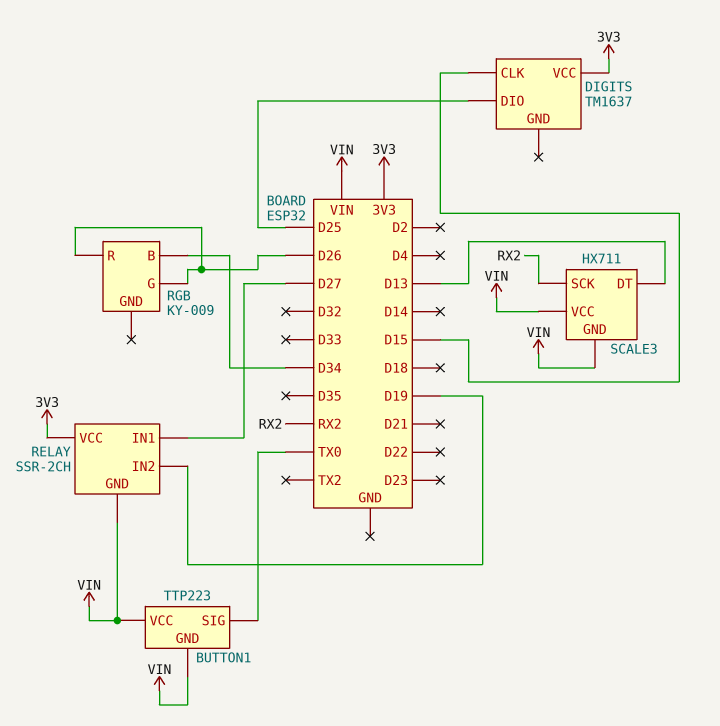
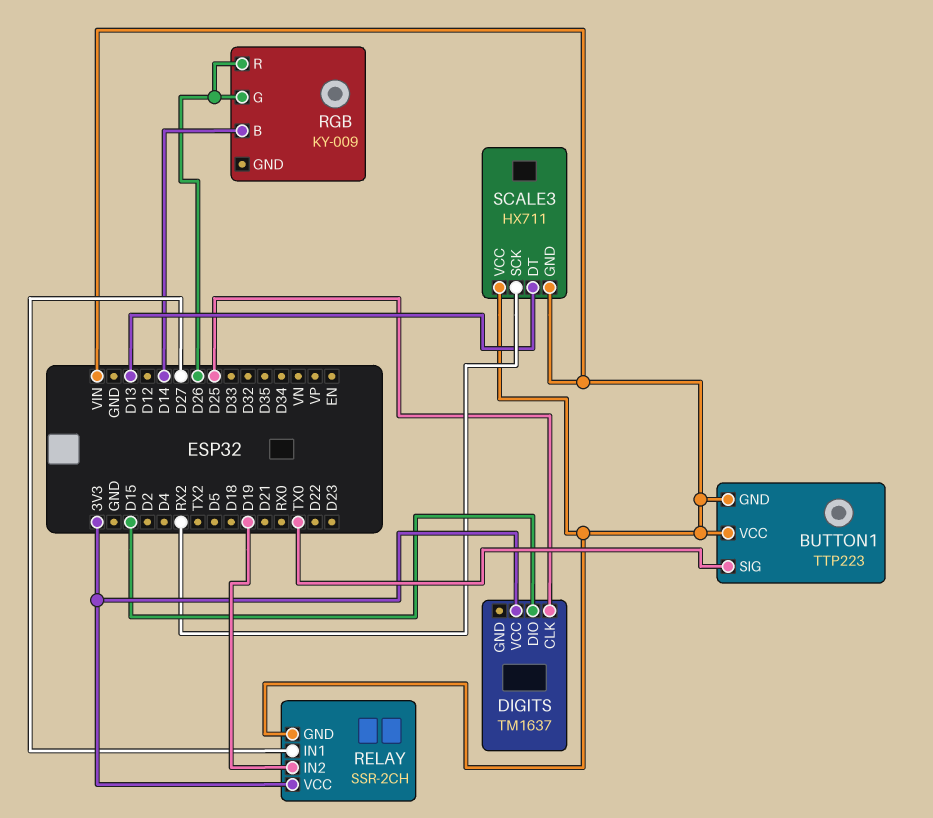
DIGITS pin CLK: D15 -> D25
DIGITS pin DIO: D25 -> D15
RGB pin B: D34 -> D14

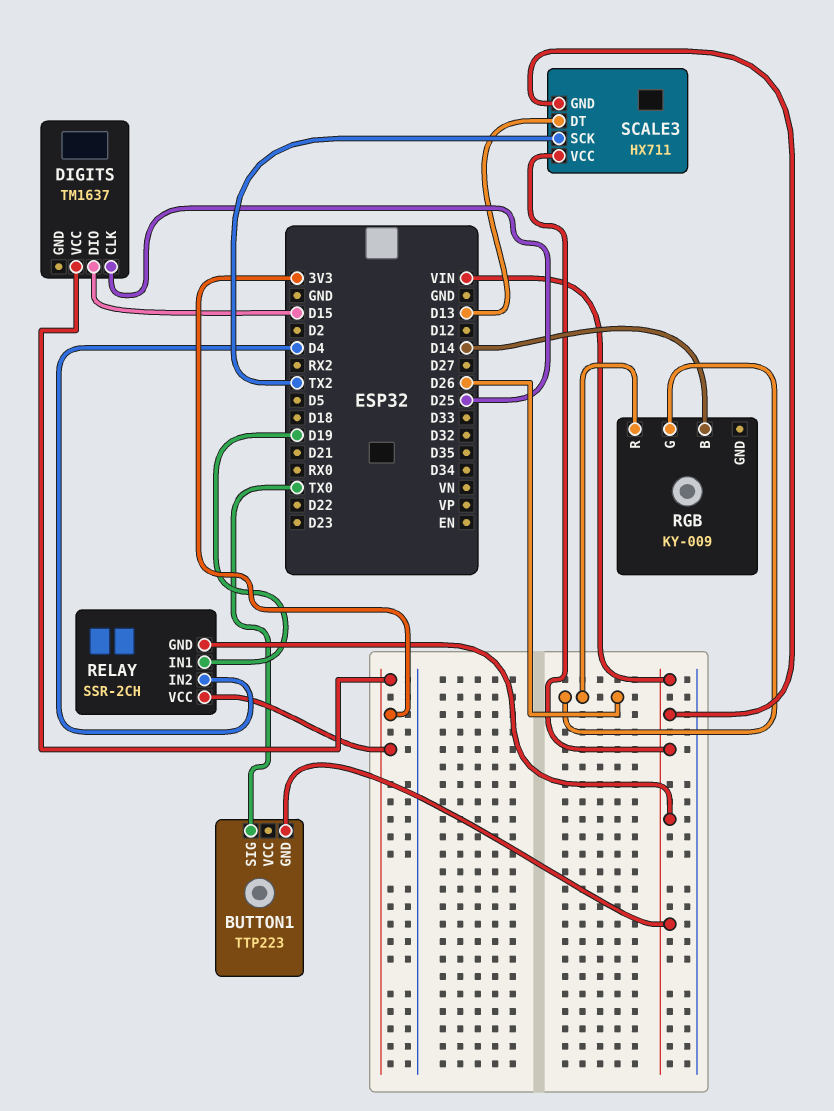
BUTTON1 pin VCC: VIN -> none
RELAY pin IN1: D27 -> D19
RELAY pin IN2: D19 -> D4
SCALE3 pin SCK: RX2 -> TX2

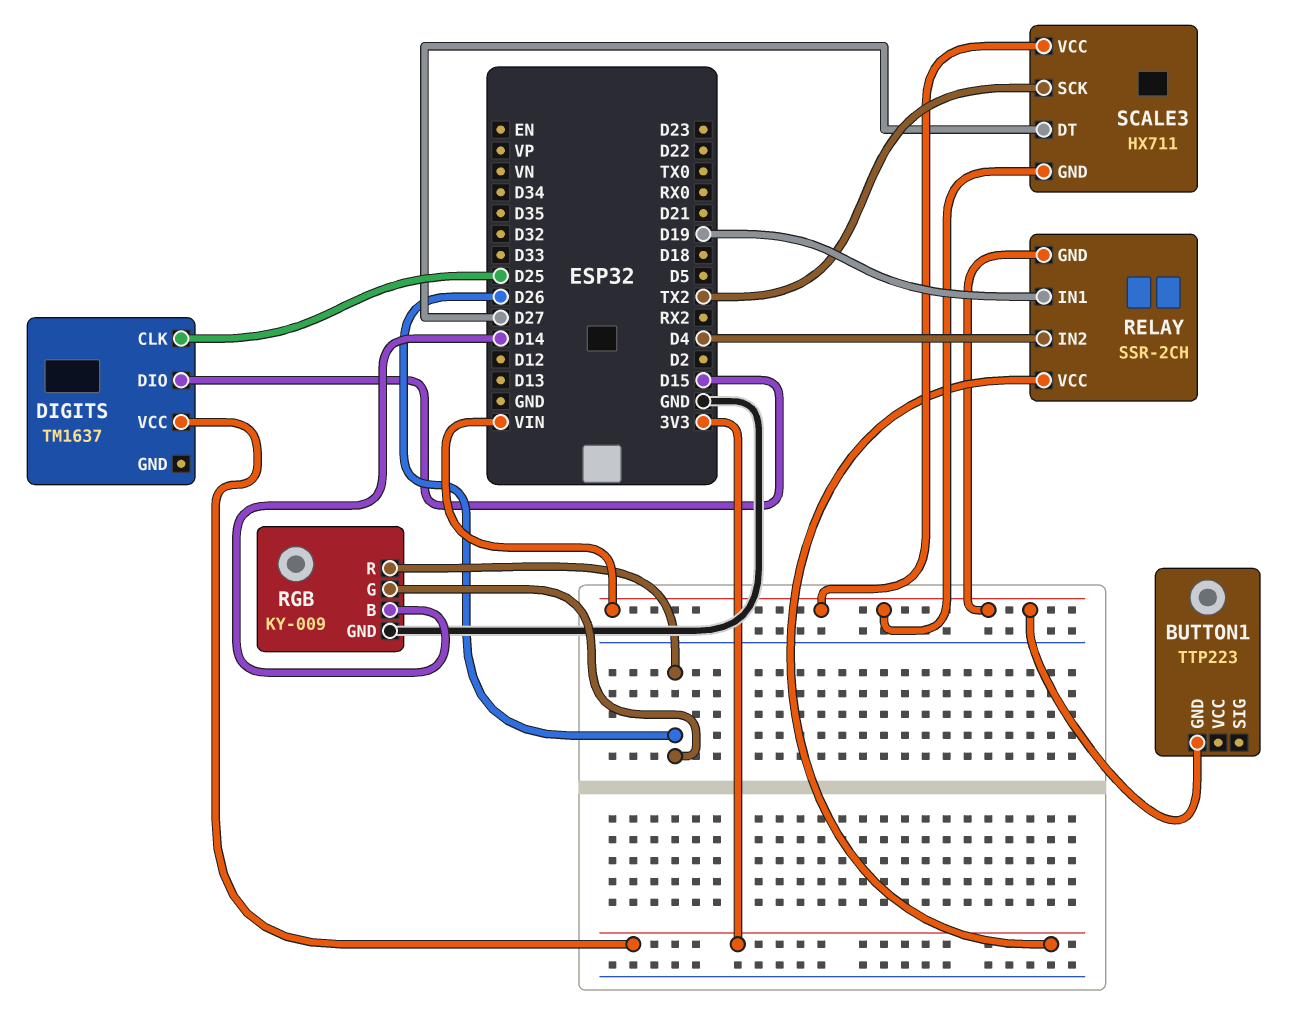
BUTTON1 pin SIG: TX0 -> none
RGB pin GND: none -> GND
SCALE3 pin DT: D13 -> D27

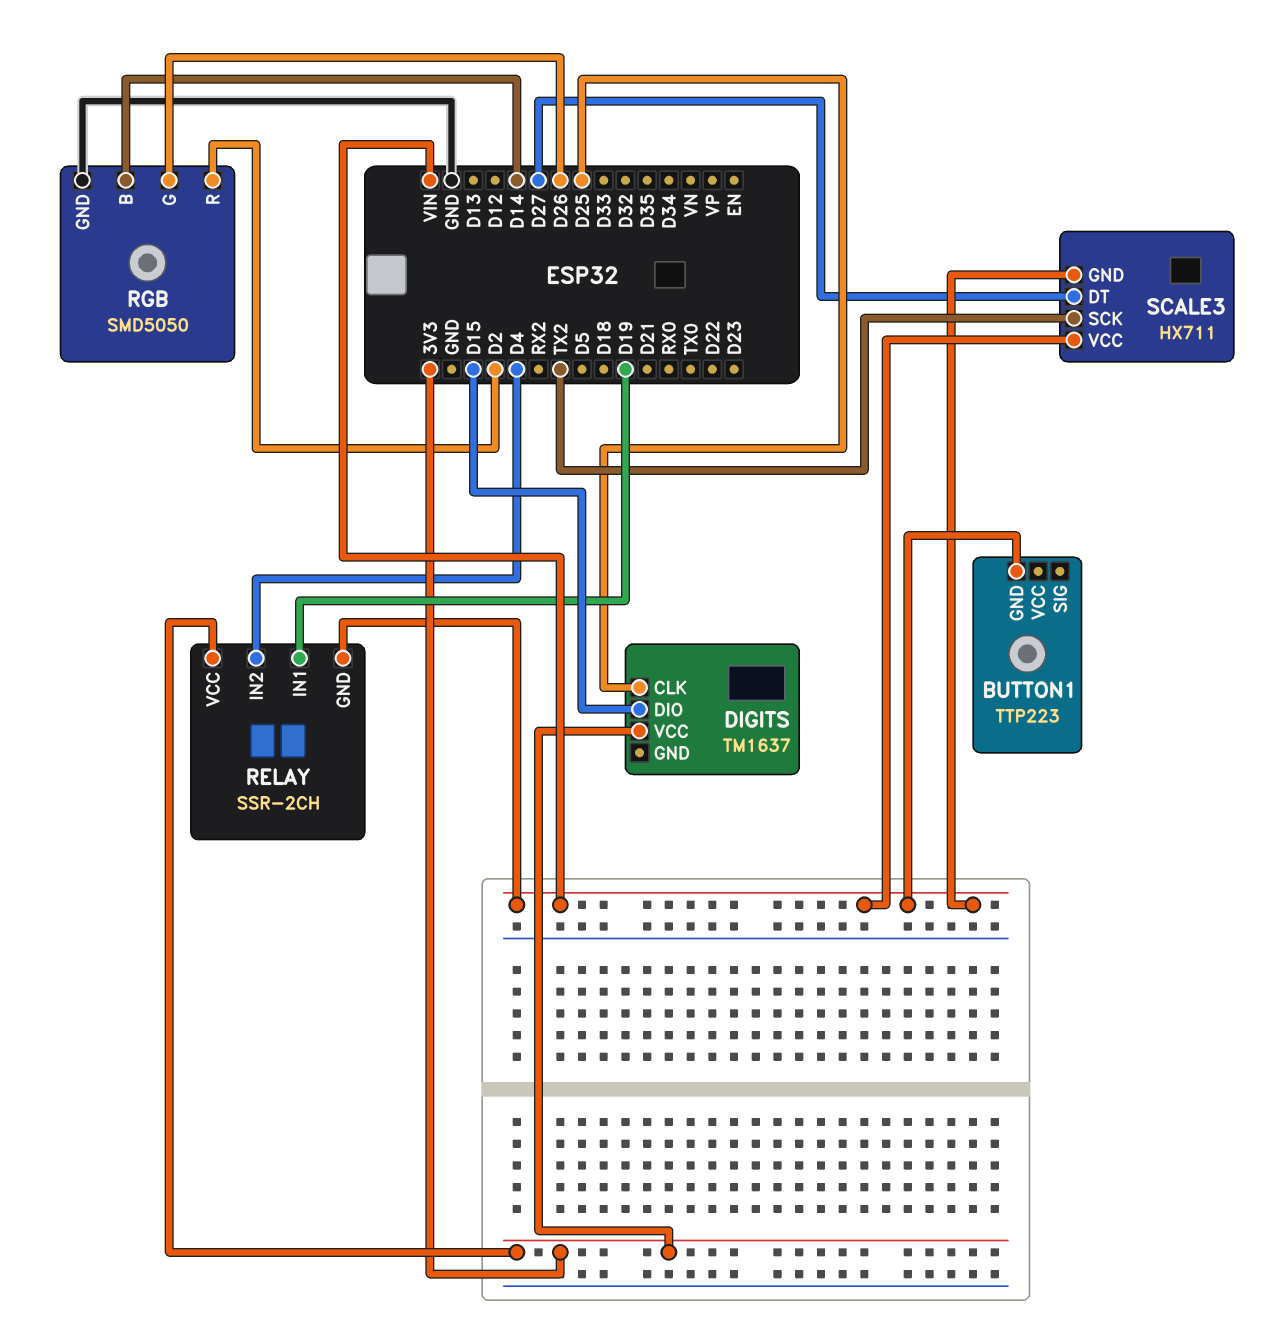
RGB: KY-009 -> SMD5050
RGB pin R: D26 -> D2

